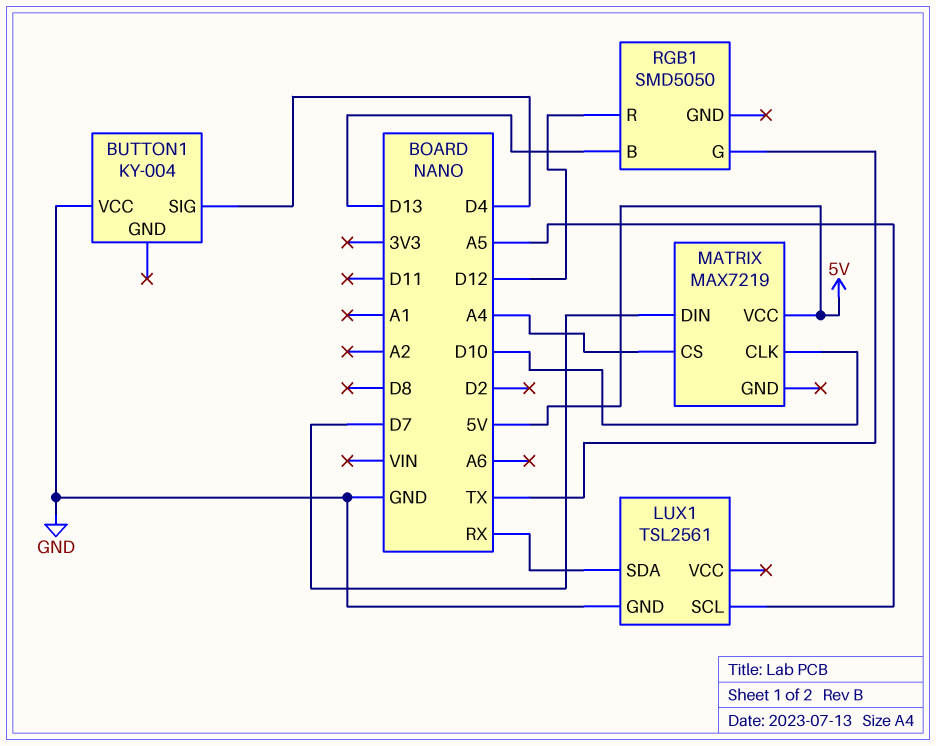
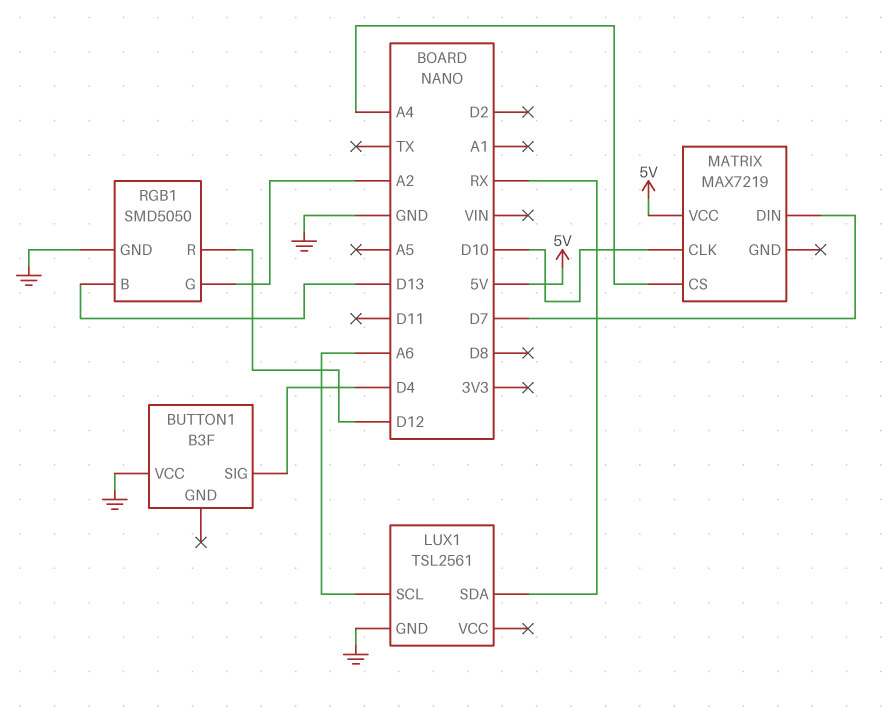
BUTTON1: KY-004 -> B3F
LUX1 pin SCL: A5 -> A6
RGB1 pin G: TX -> A2
RGB1 pin GND: none -> GND

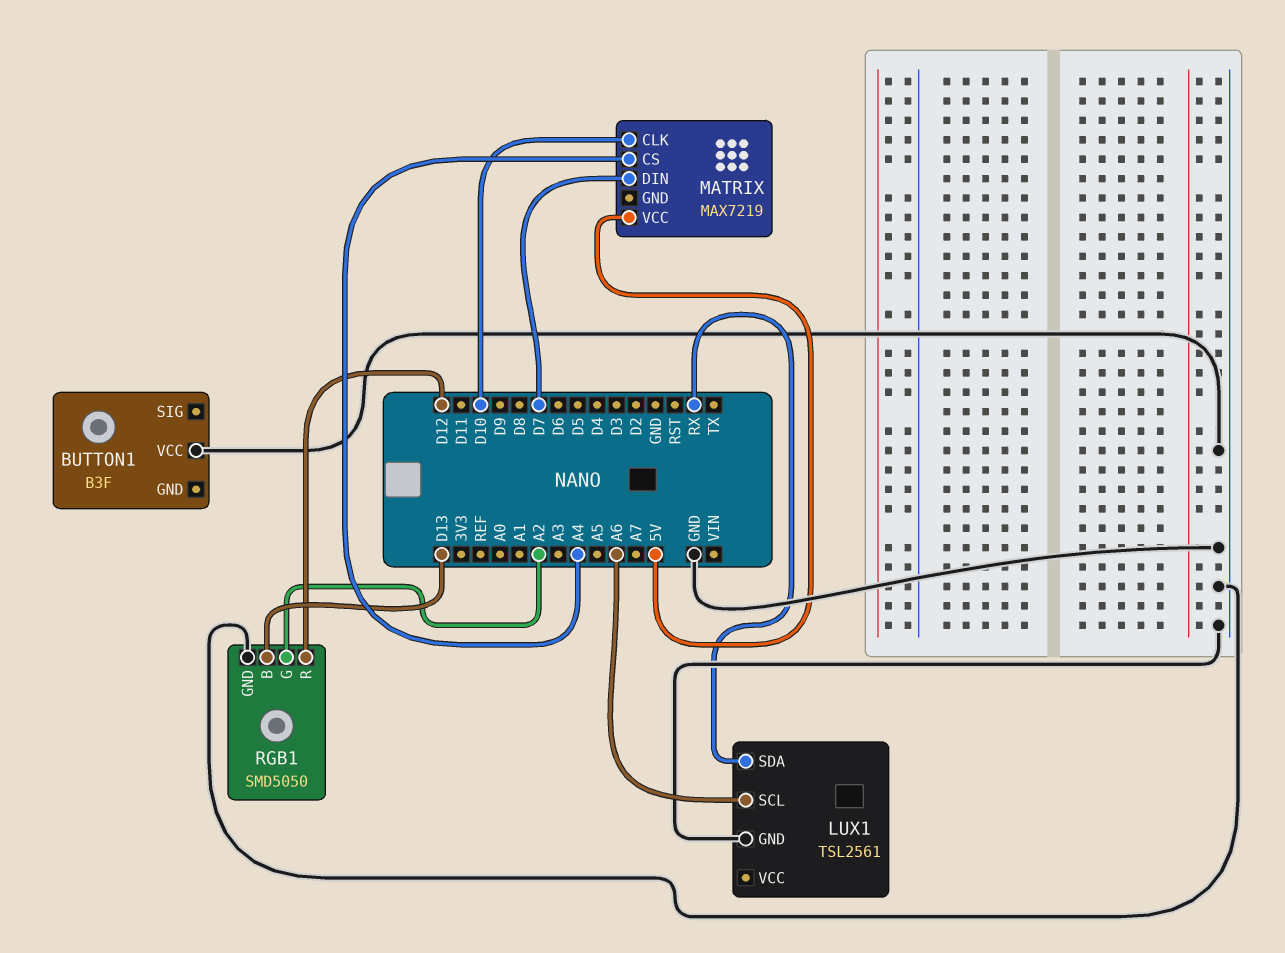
BUTTON1 pin SIG: D4 -> none

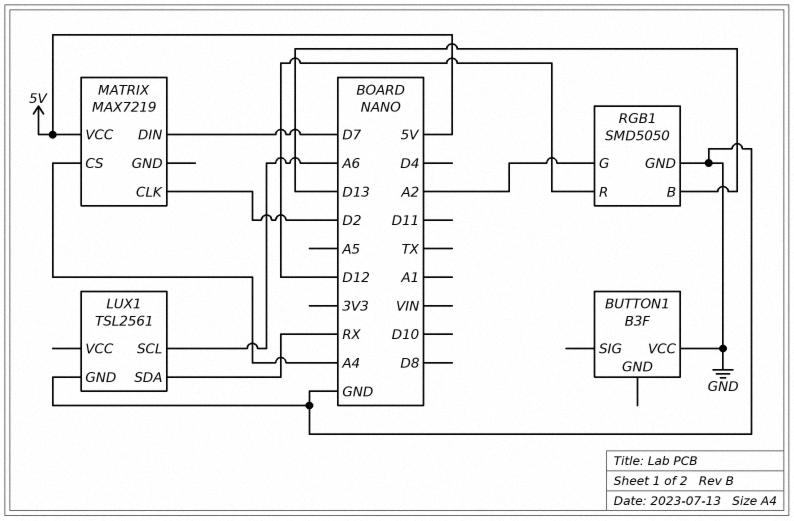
MATRIX pin CLK: D10 -> D2

